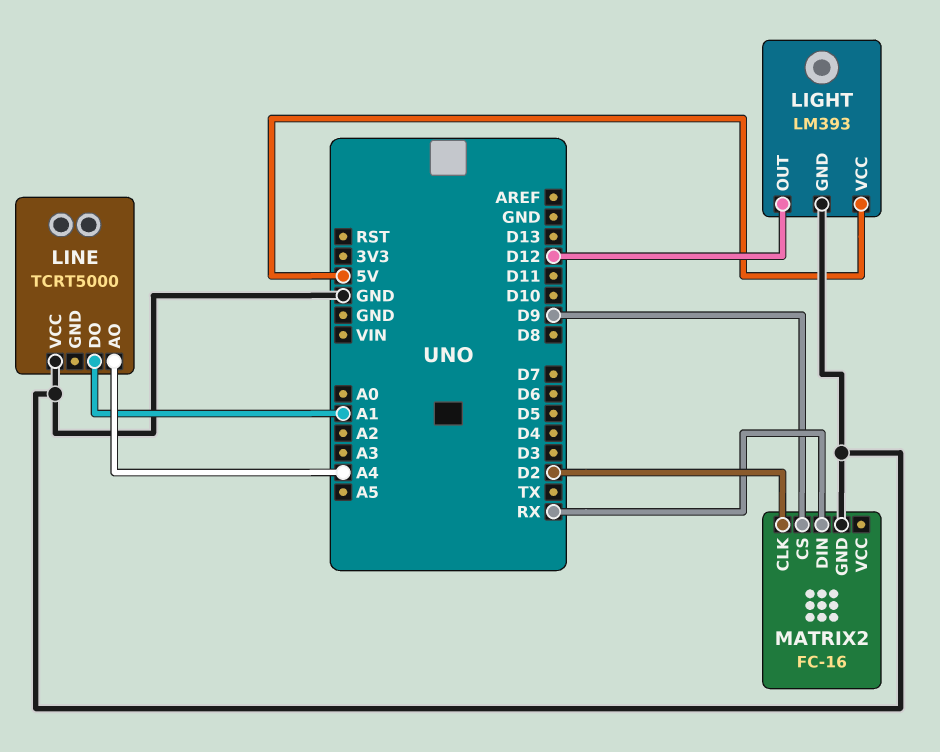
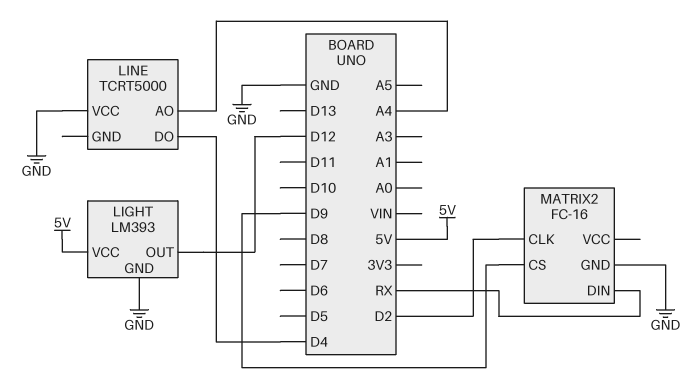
LINE pin DO: A1 -> D4

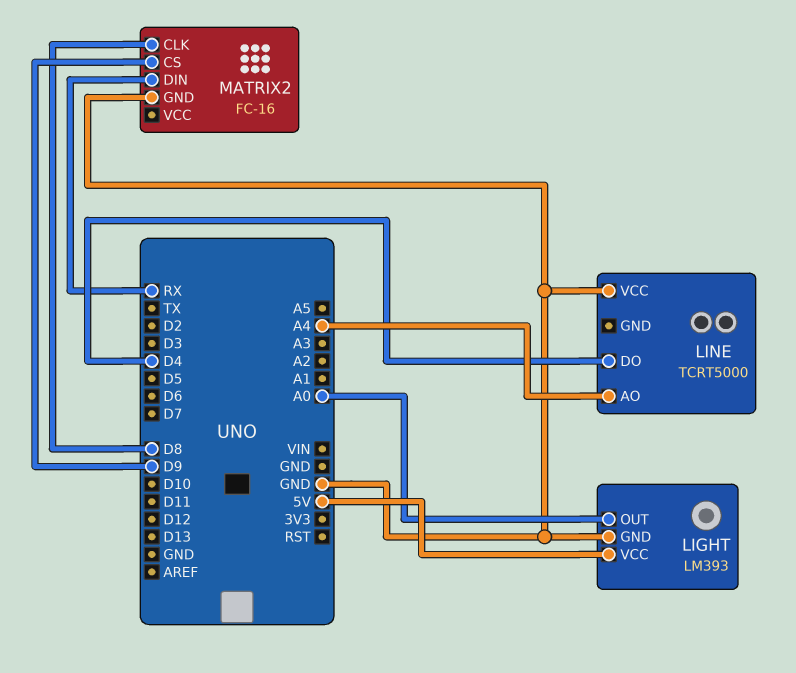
LIGHT pin OUT: D12 -> A0
MATRIX2 pin CLK: D2 -> D8

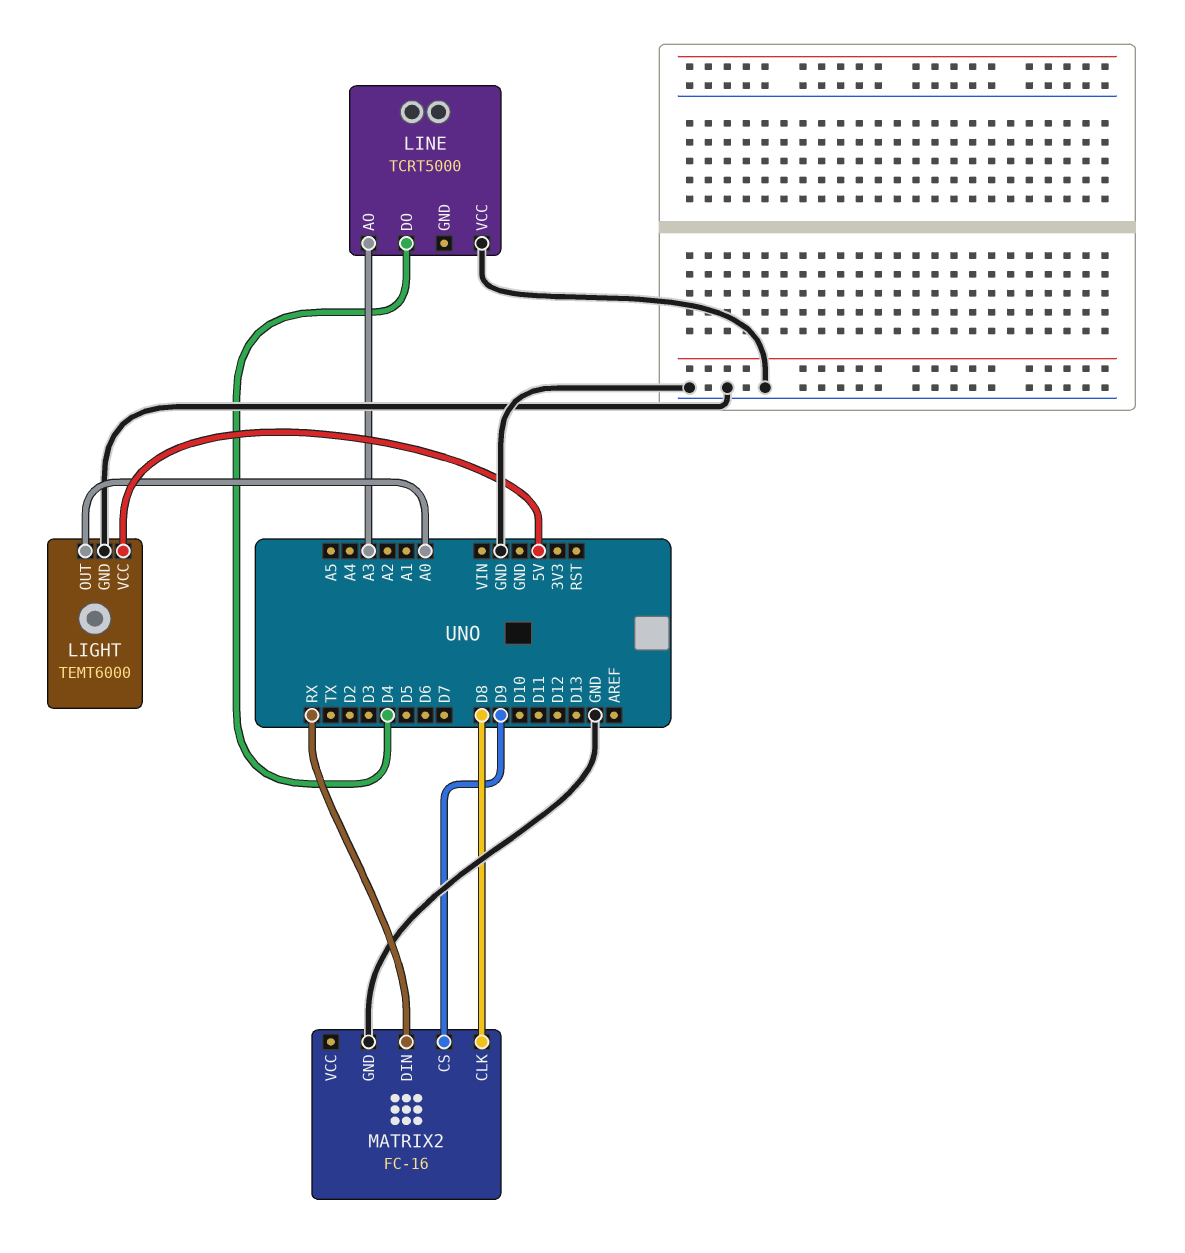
LIGHT: LM393 -> TEMT6000
LINE pin AO: A4 -> A3

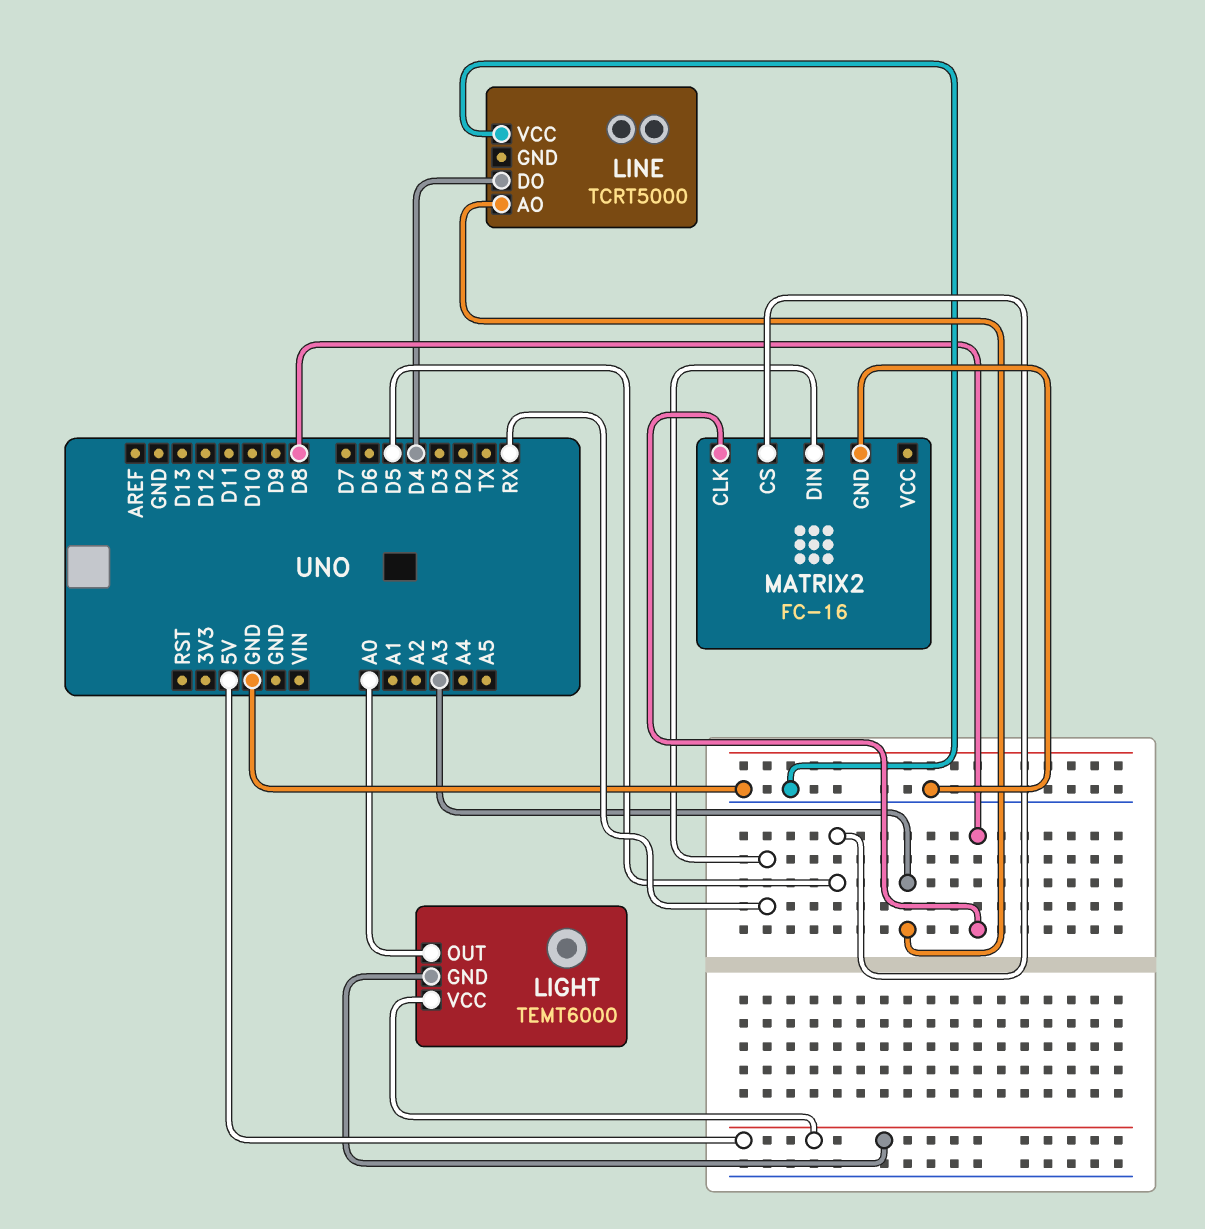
LIGHT pin GND: GND -> 5V
MATRIX2 pin CS: D9 -> D5

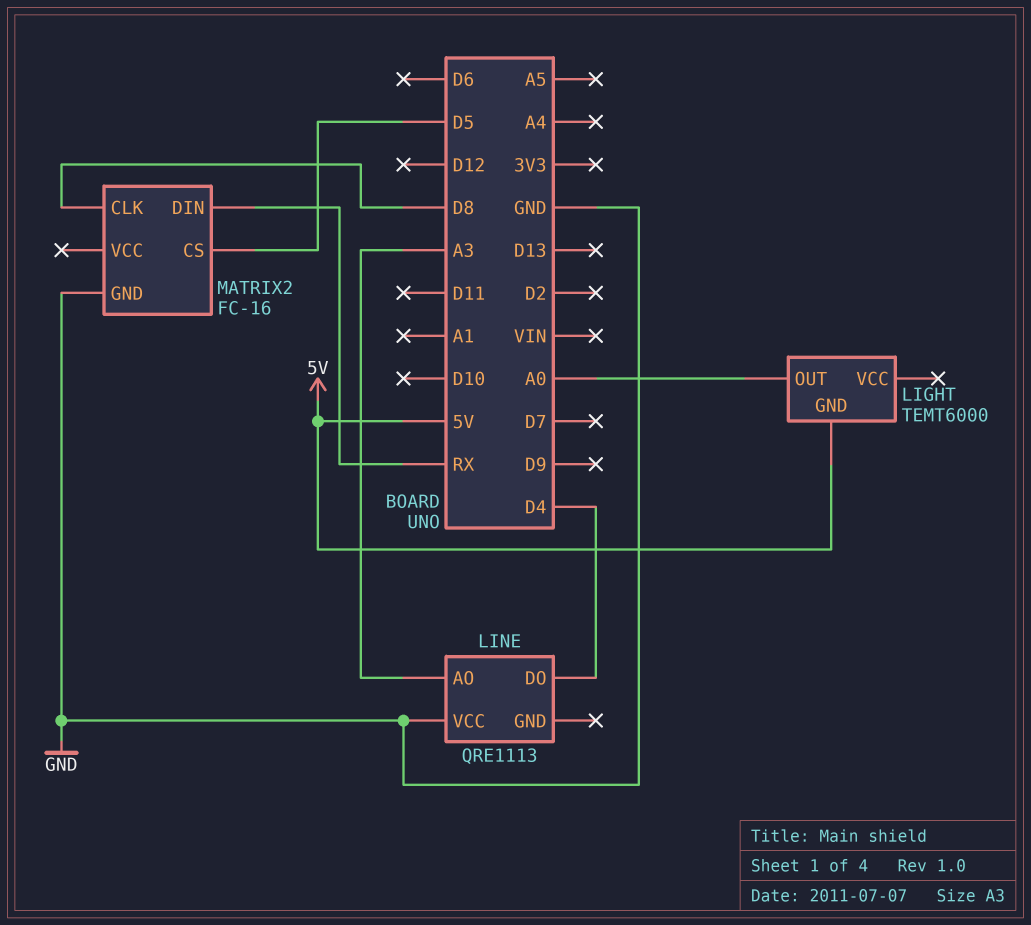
LIGHT pin VCC: 5V -> none
LINE: TCRT5000 -> QRE1113

